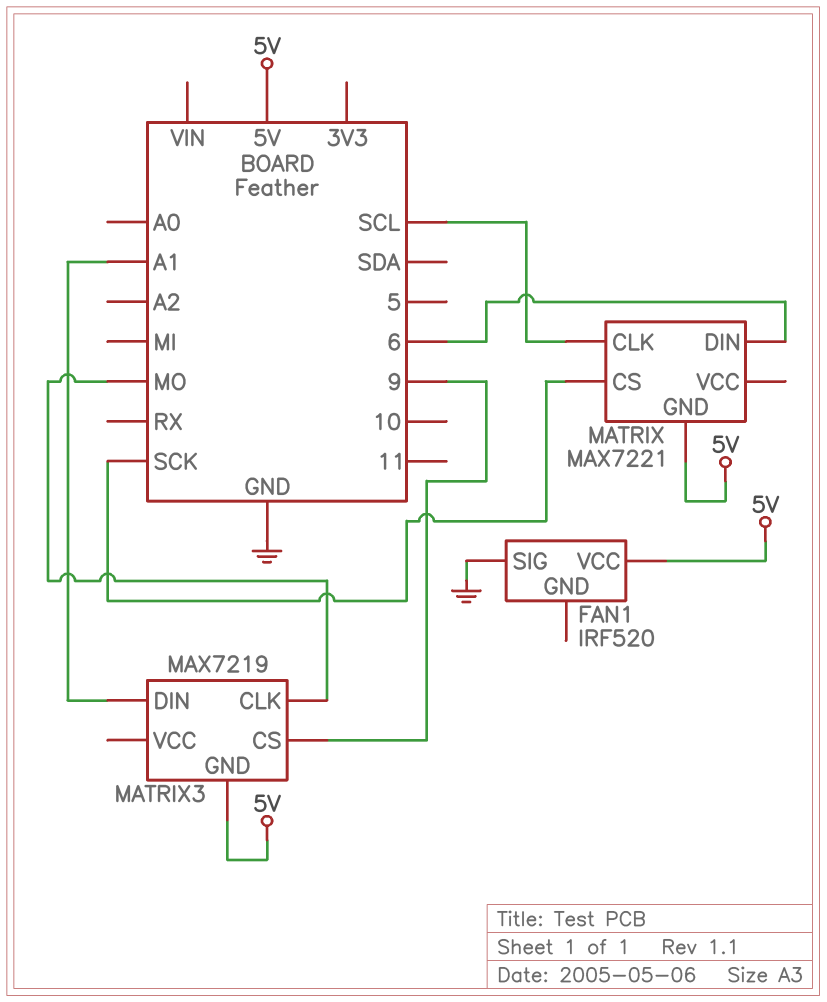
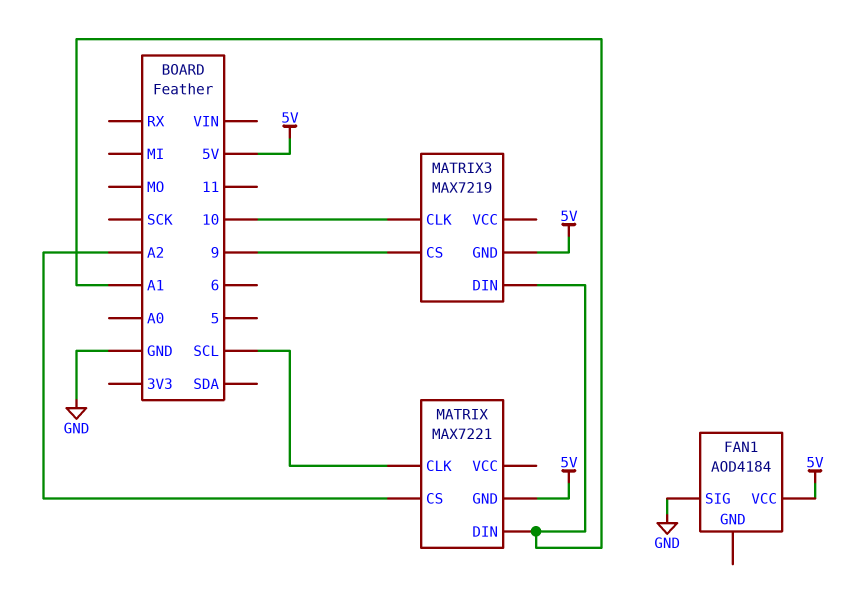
FAN1: IRF520 -> AOD4184
MATRIX pin CS: SCK -> A2
MATRIX pin DIN: 6 -> A1
MATRIX3 pin CLK: MO -> 10

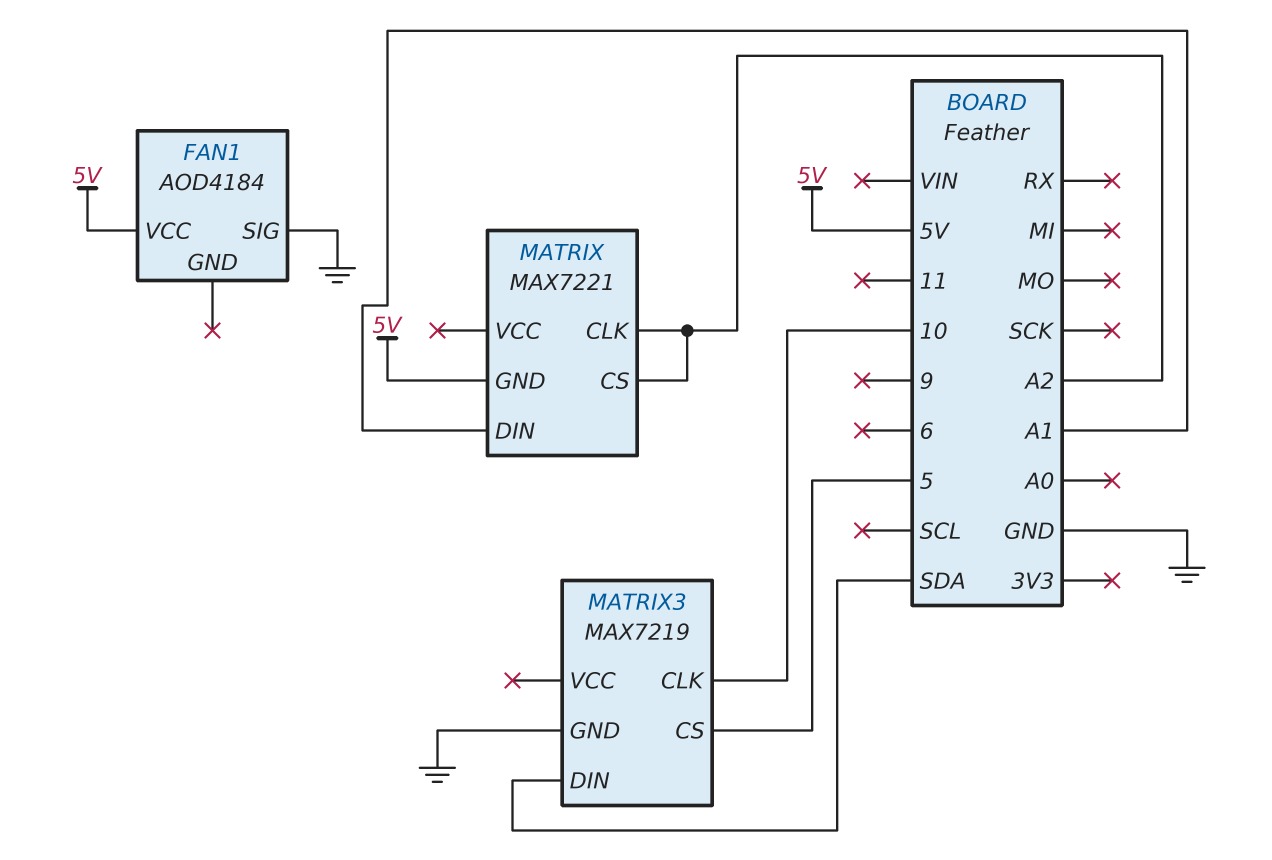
MATRIX pin CLK: SCL -> A2
MATRIX3 pin CS: 9 -> 5
MATRIX3 pin DIN: A1 -> SDA
MATRIX3 pin GND: 5V -> GND

